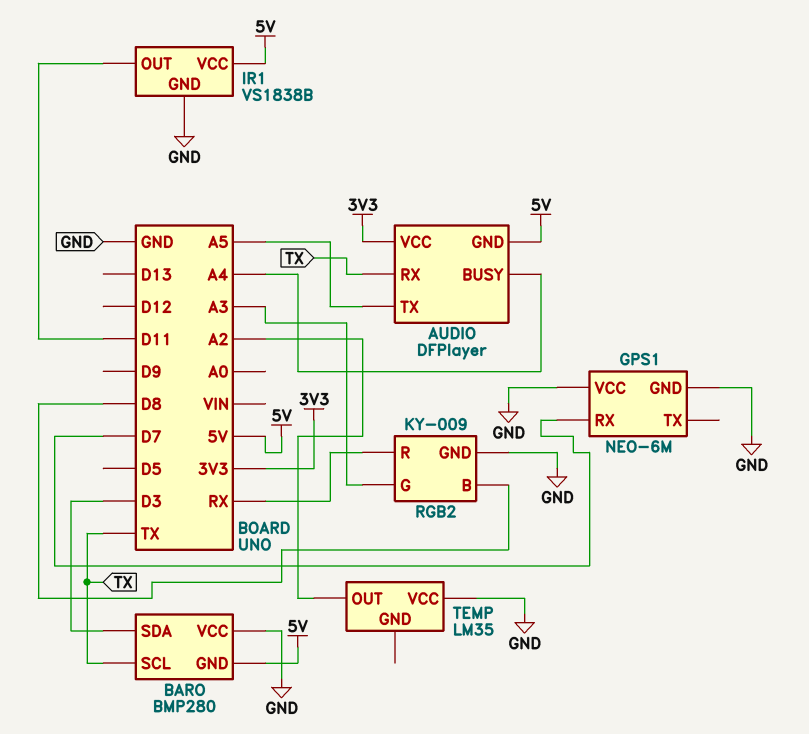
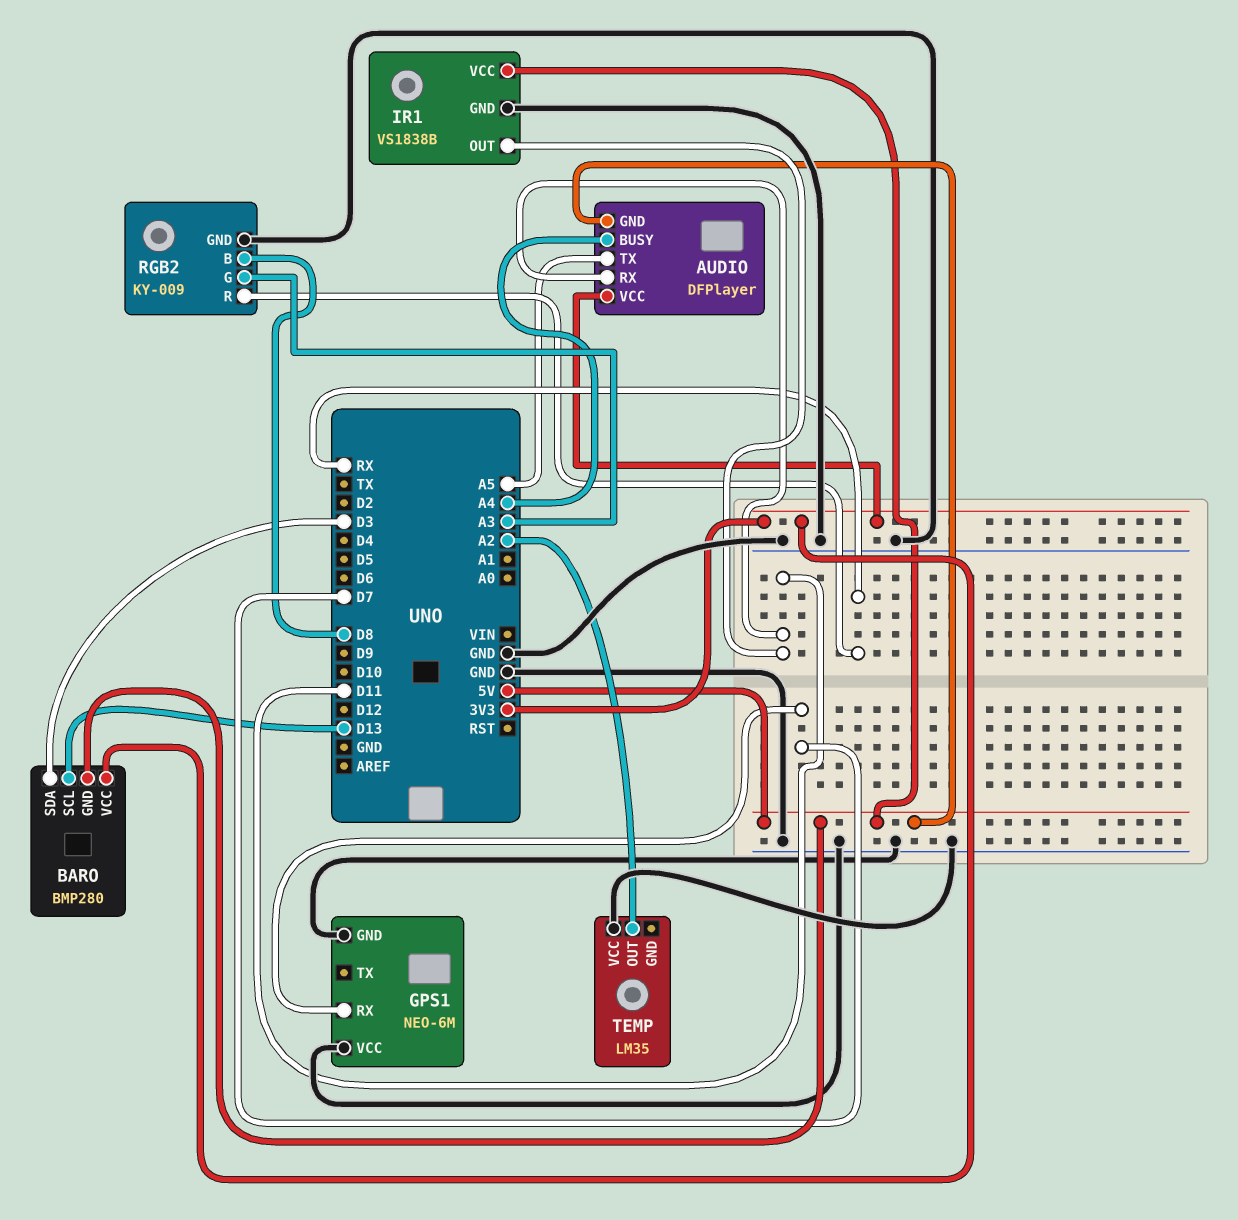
AUDIO pin RX: TX -> D11
BARO pin SCL: TX -> D13
BARO pin VCC: GND -> 3V3

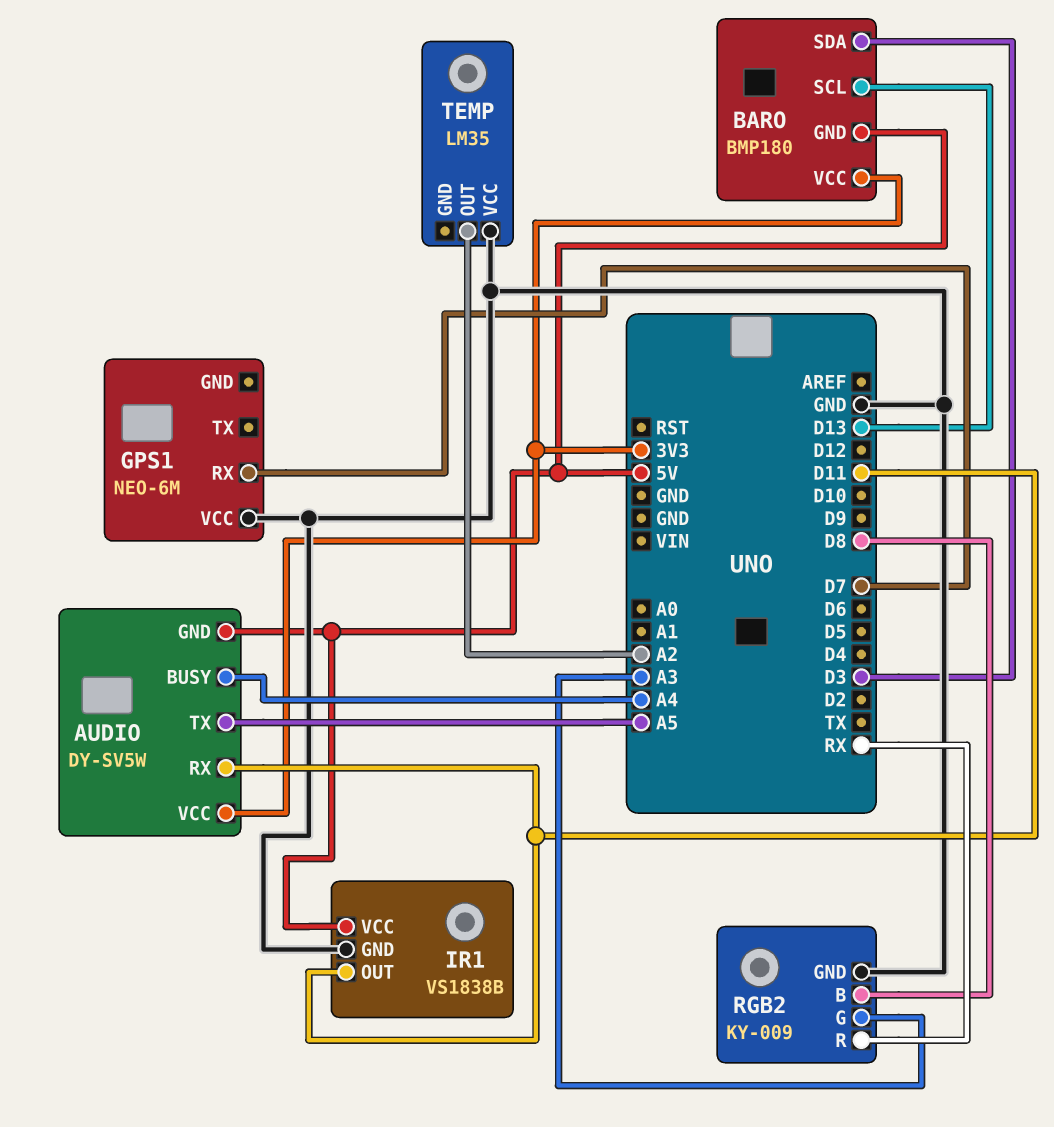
AUDIO: DFPlayer -> DY-SV5W
BARO: BMP280 -> BMP180
GPS1 pin GND: GND -> none

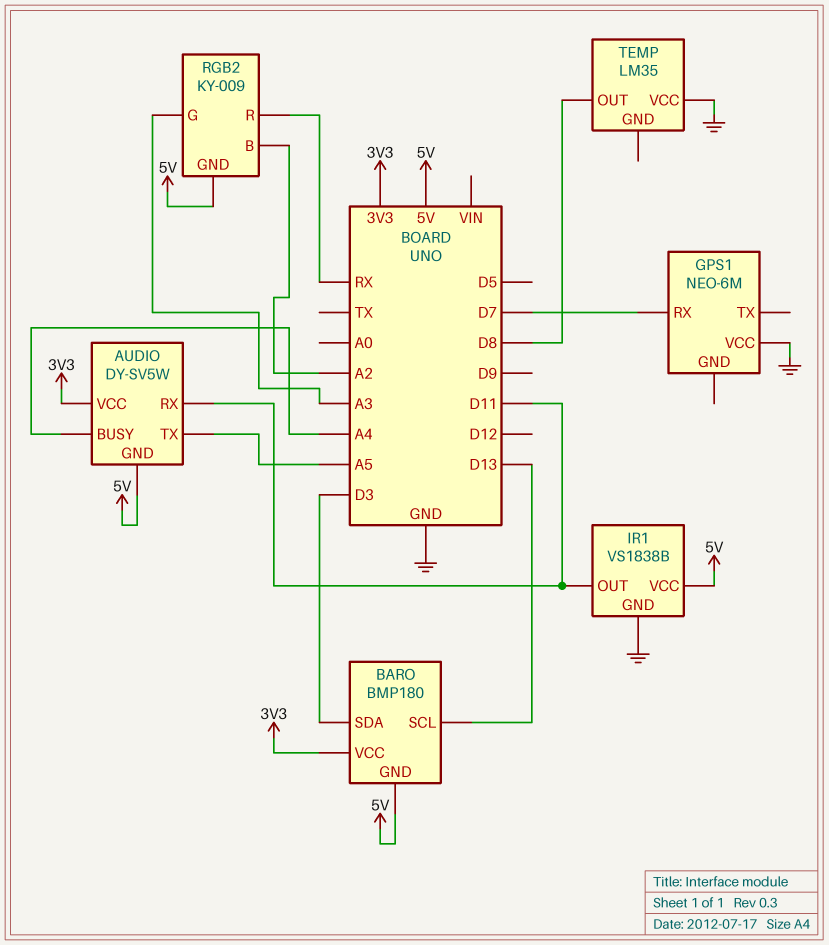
RGB2 pin B: D8 -> A2
RGB2 pin GND: GND -> 5V
TEMP pin OUT: A2 -> D8

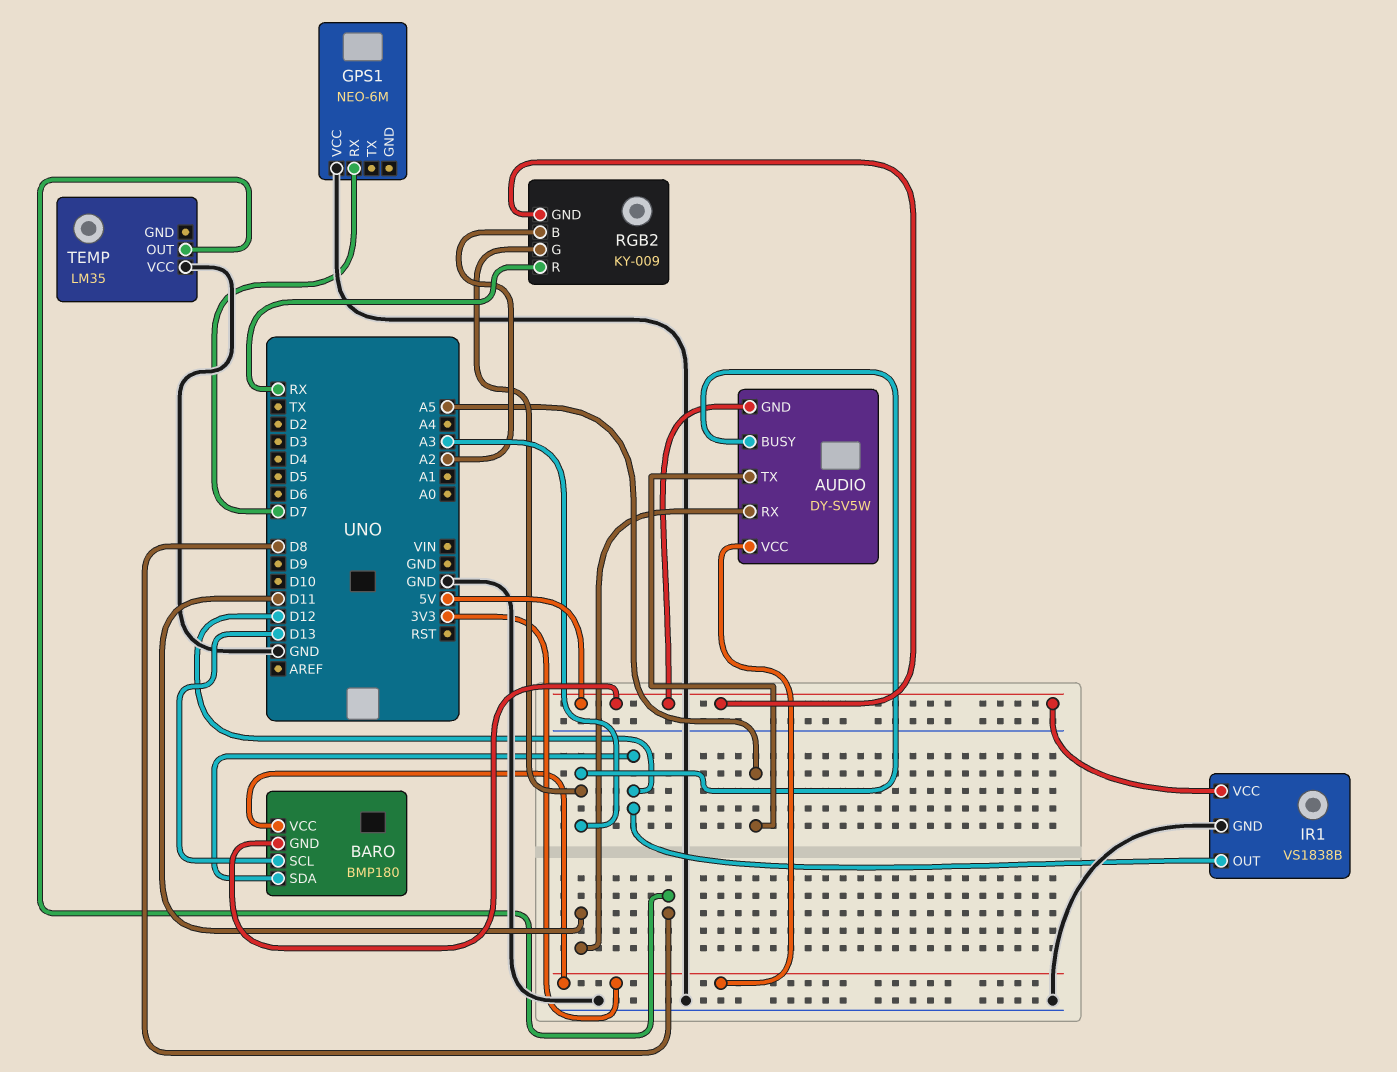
AUDIO pin BUSY: A4 -> A3
BARO pin SDA: D3 -> D12
IR1 pin OUT: D11 -> D12

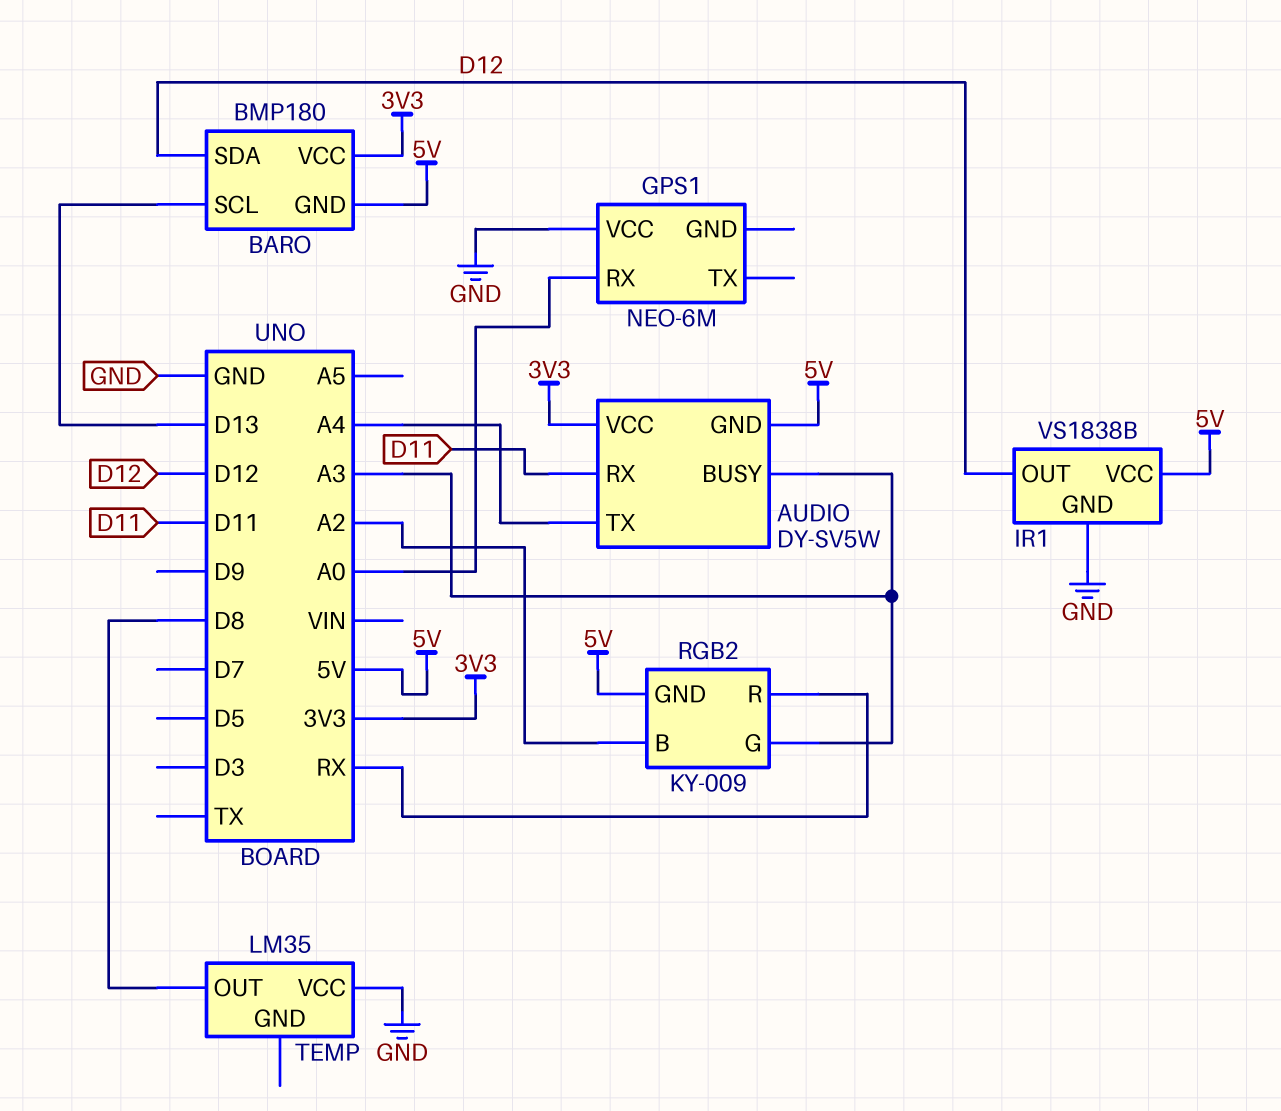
AUDIO pin TX: A5 -> A4
GPS1 pin RX: D7 -> A0

